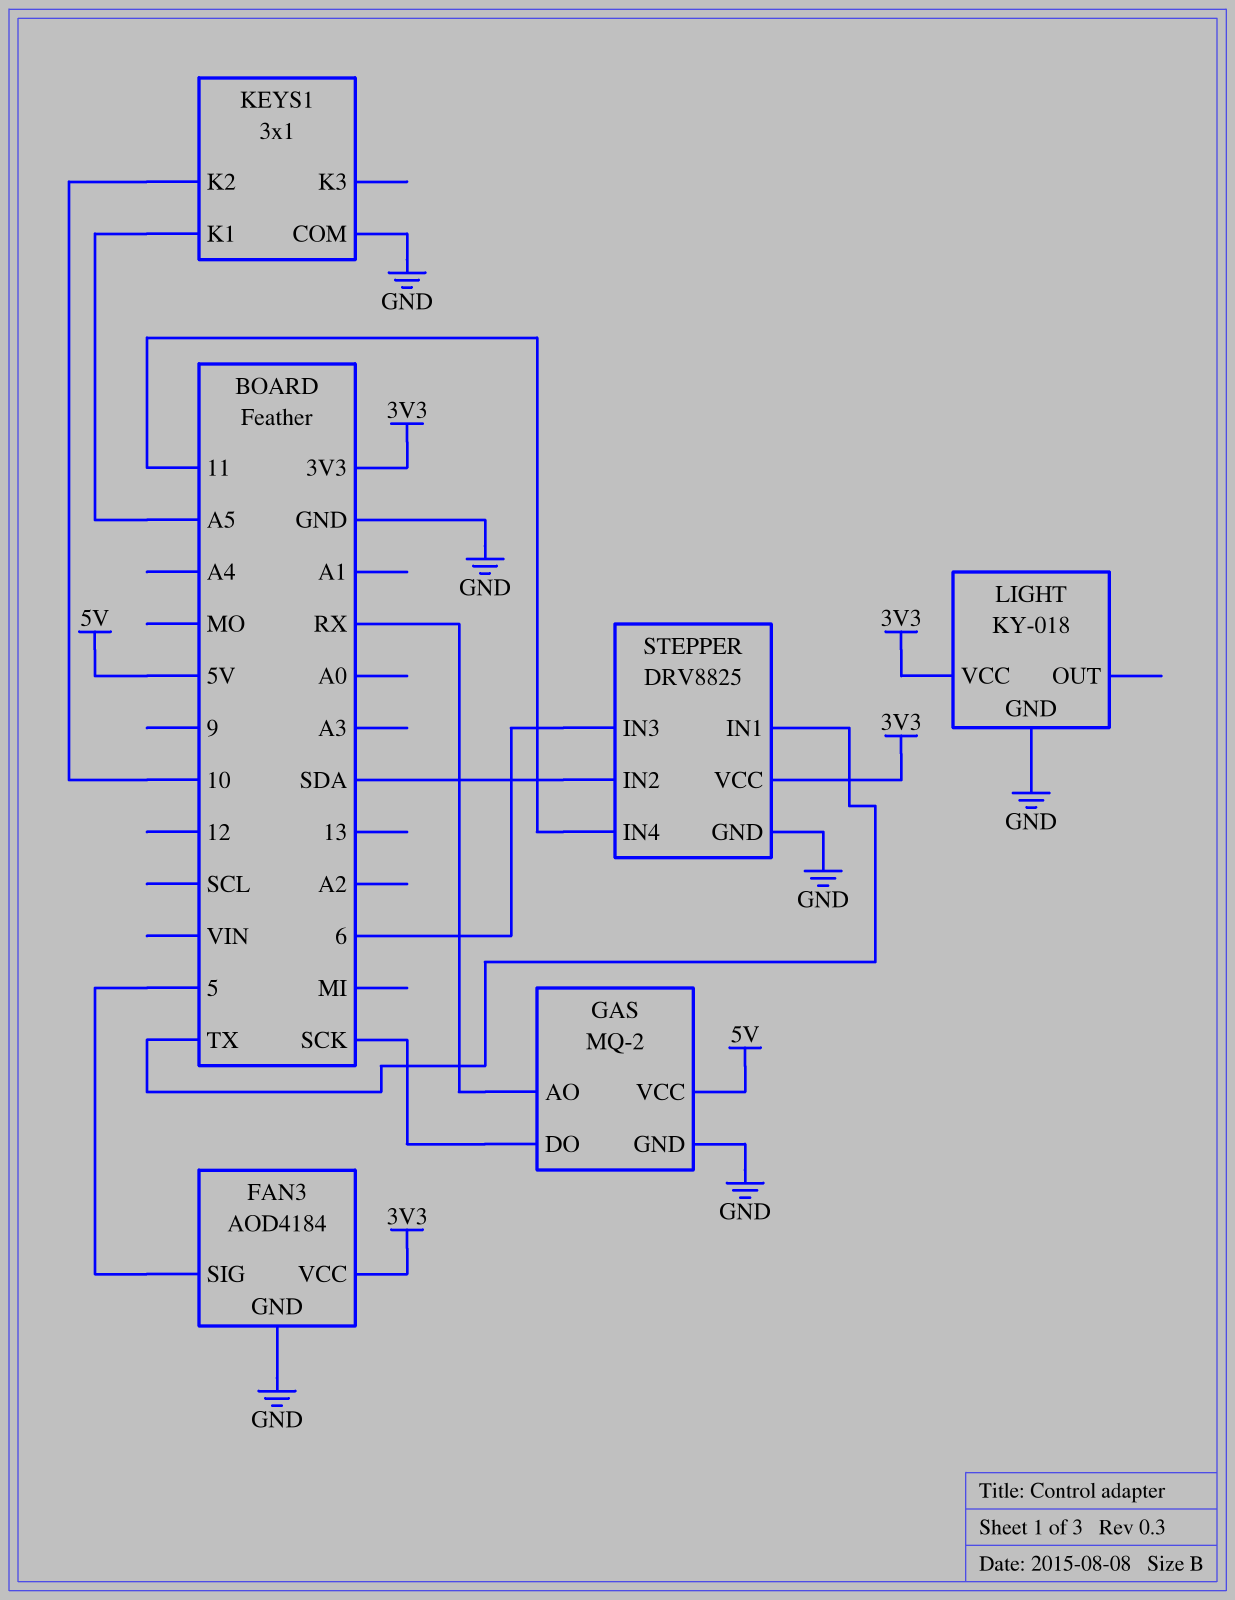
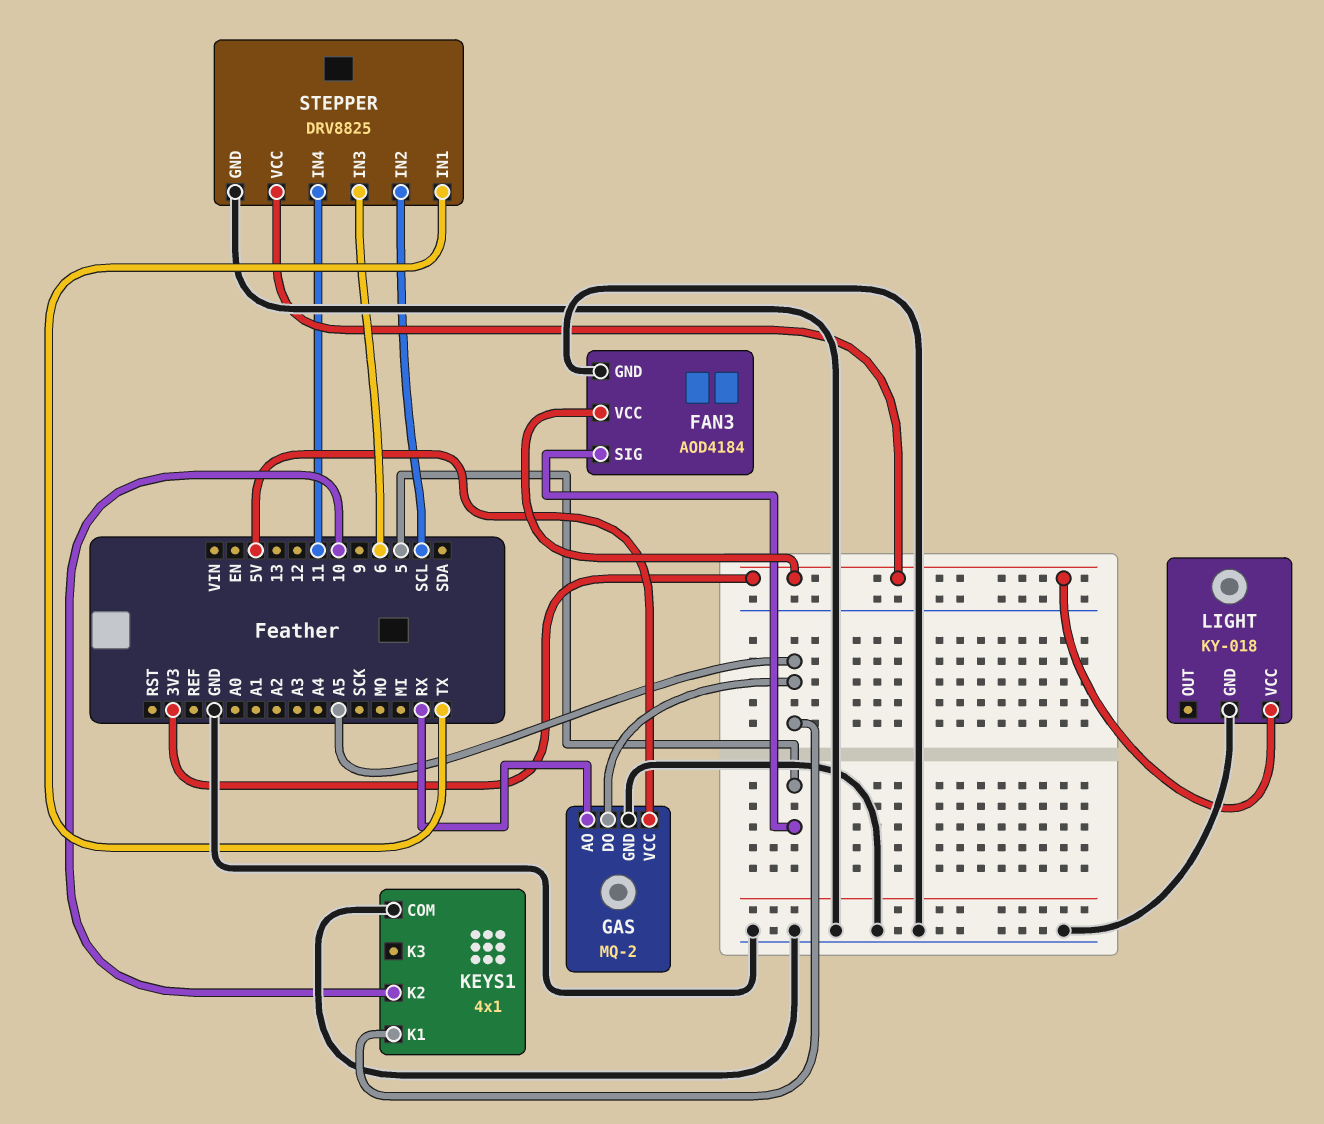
GAS pin DO: SCK -> A5
KEYS1: 3x1 -> 4x1
STEPPER pin IN2: SDA -> SCL

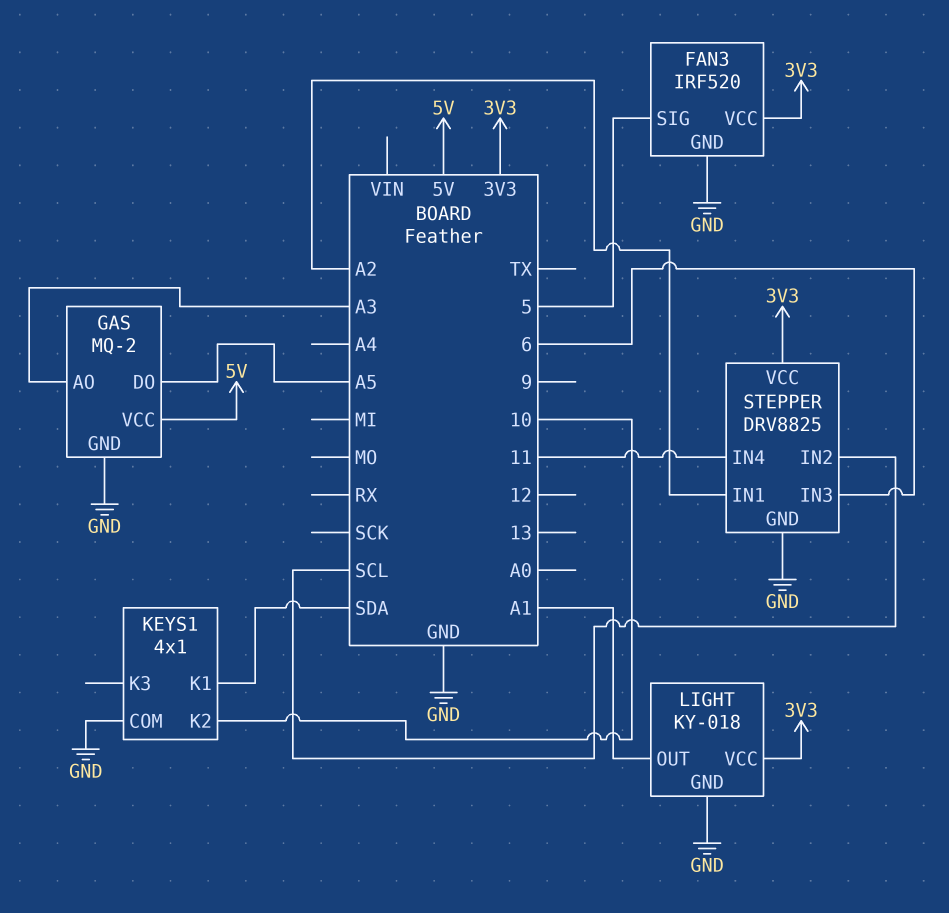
FAN3: AOD4184 -> IRF520
GAS pin AO: RX -> A3
KEYS1 pin K1: A5 -> SDA
LIGHT pin OUT: none -> A1
STEPPER pin IN1: TX -> A2

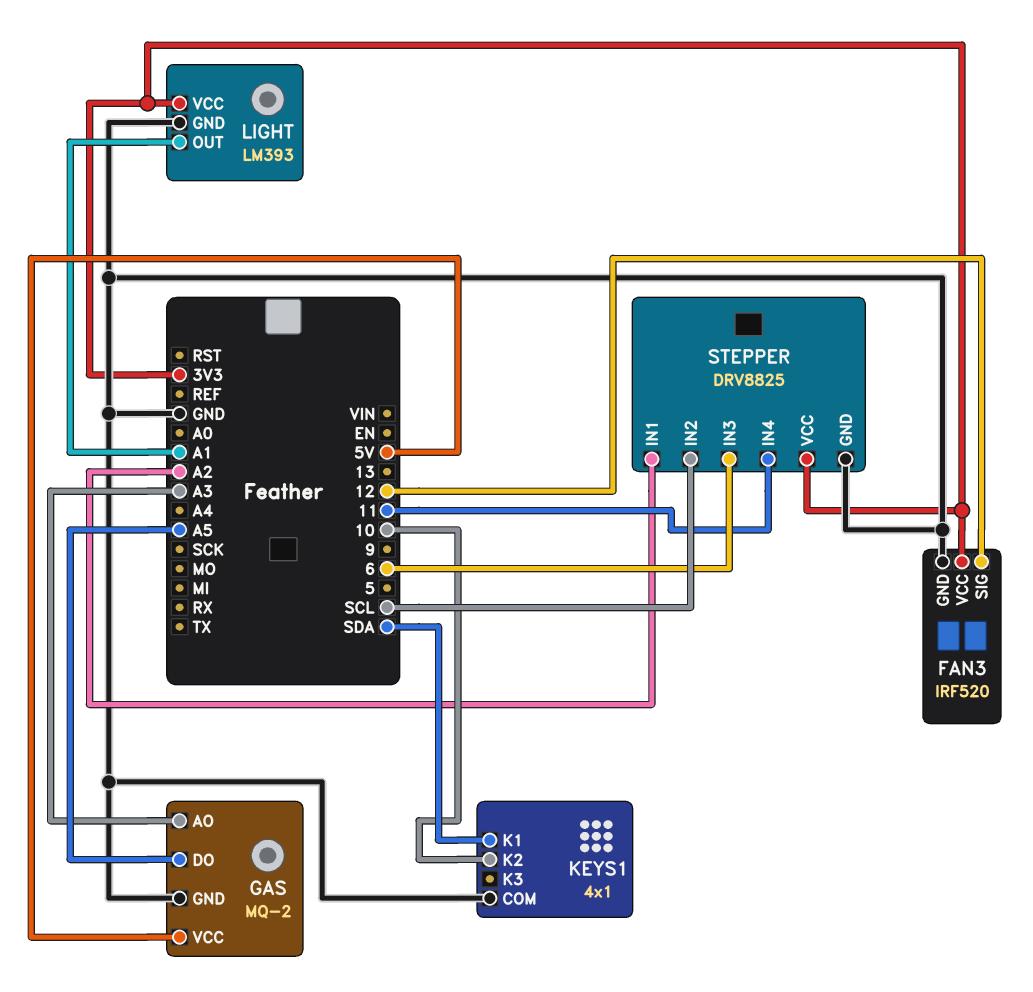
FAN3 pin SIG: 5 -> 12
LIGHT: KY-018 -> LM393

